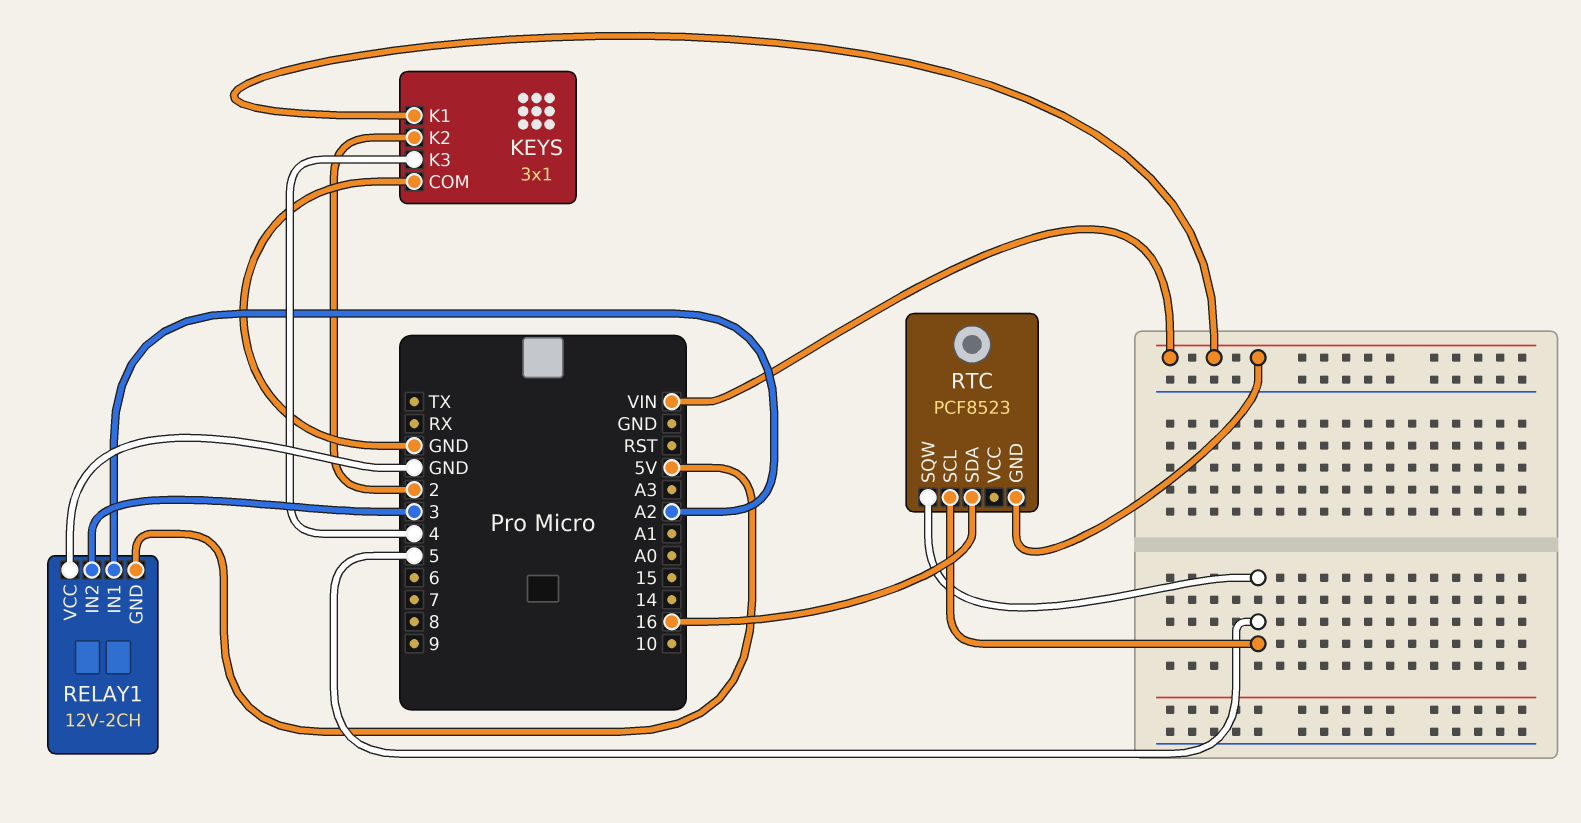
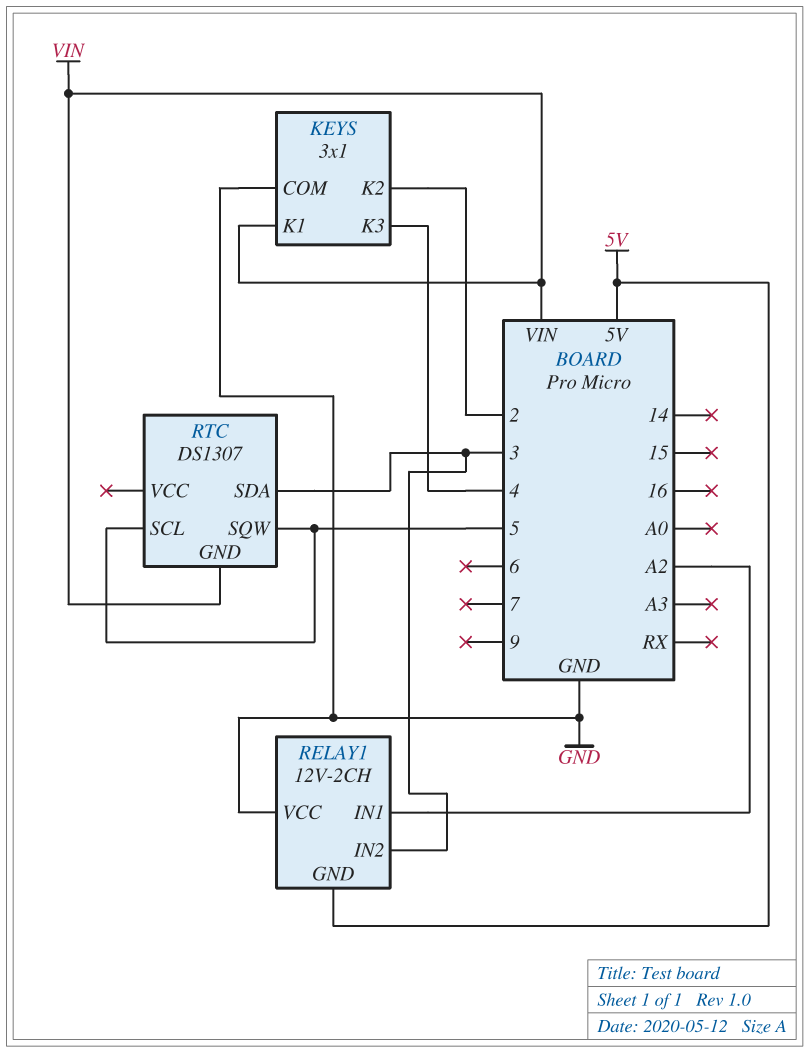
RTC: PCF8523 -> DS1307
RTC pin SDA: 16 -> 3

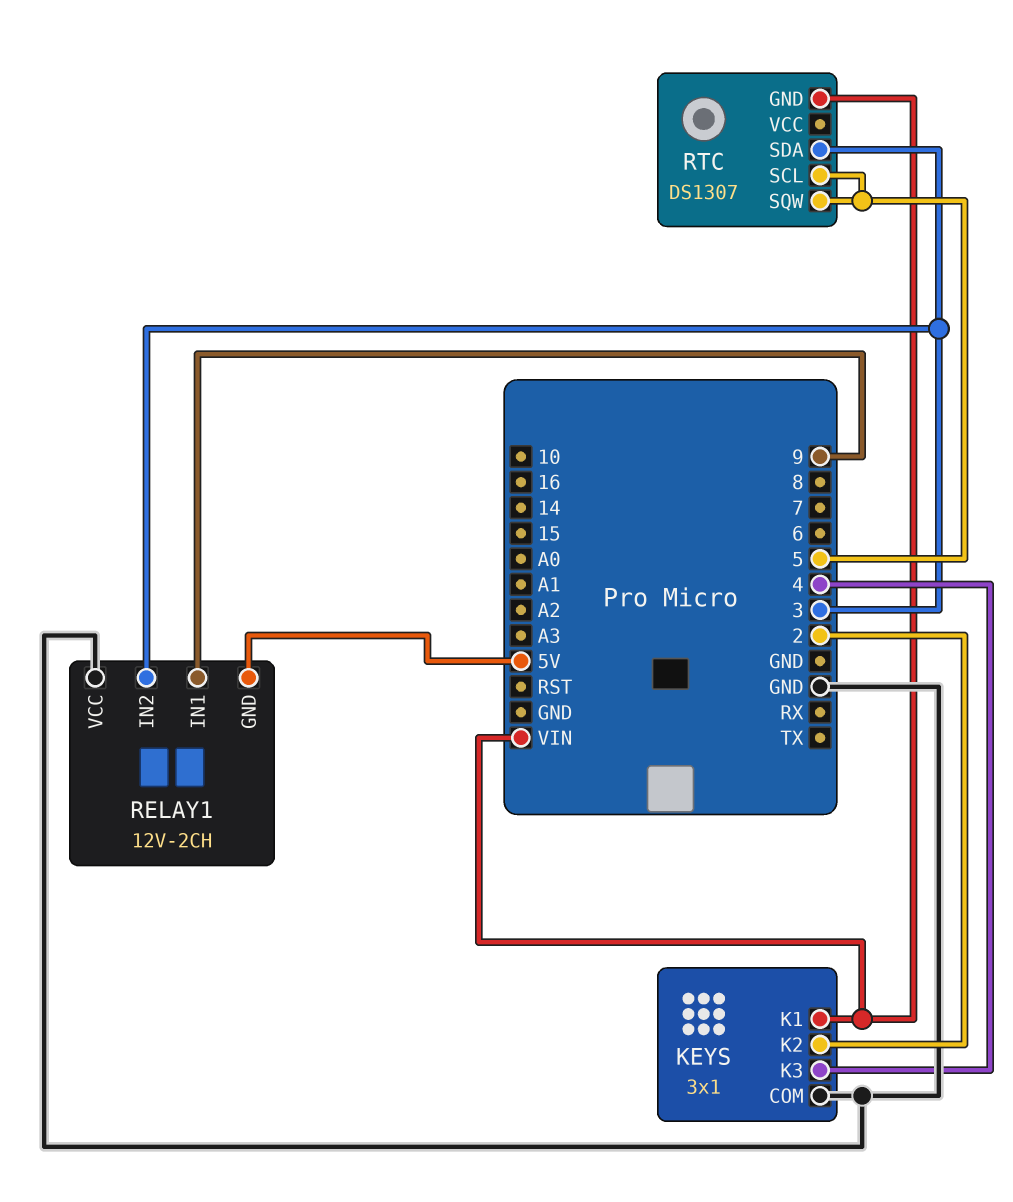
RELAY1 pin IN1: A2 -> 9

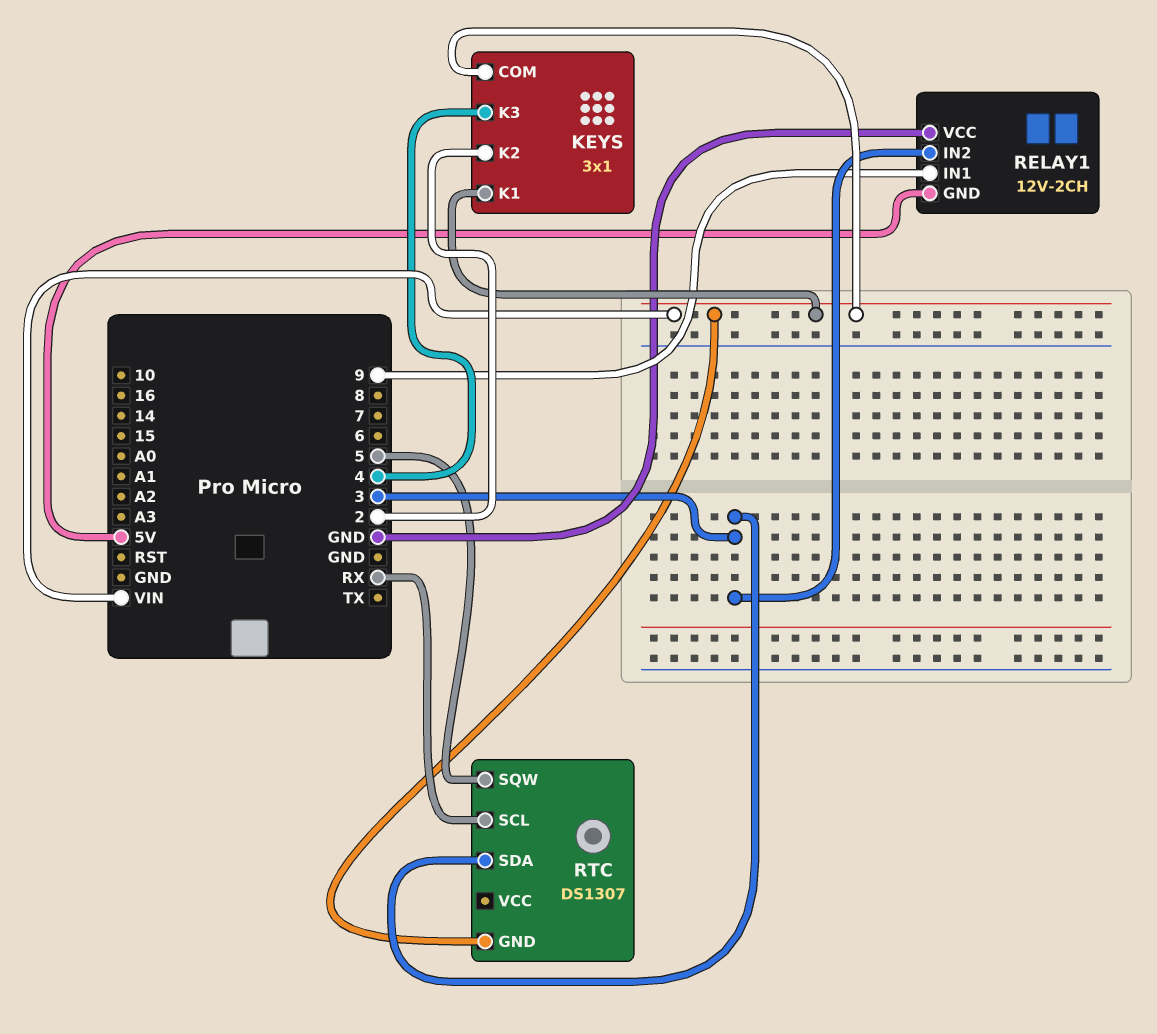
KEYS pin COM: GND -> VIN
RTC pin SCL: 5 -> RX

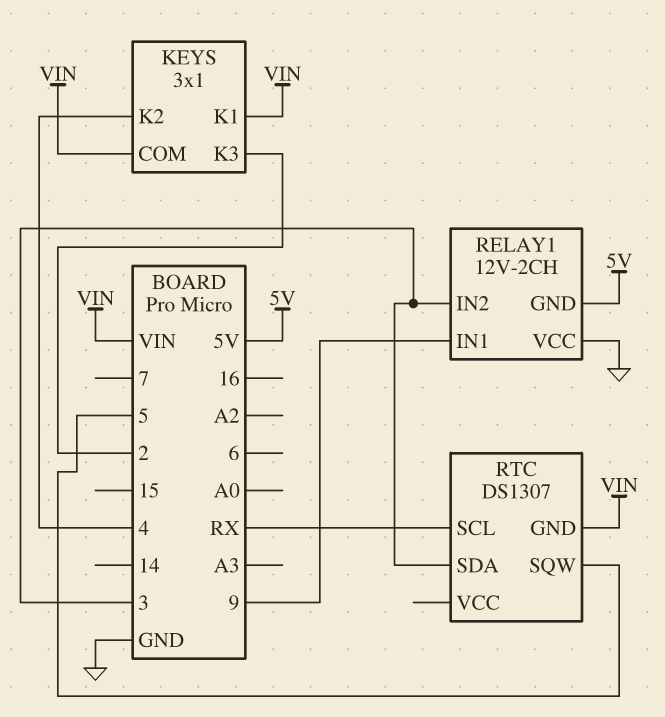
KEYS pin K2: 2 -> 4
KEYS pin K3: 4 -> 2

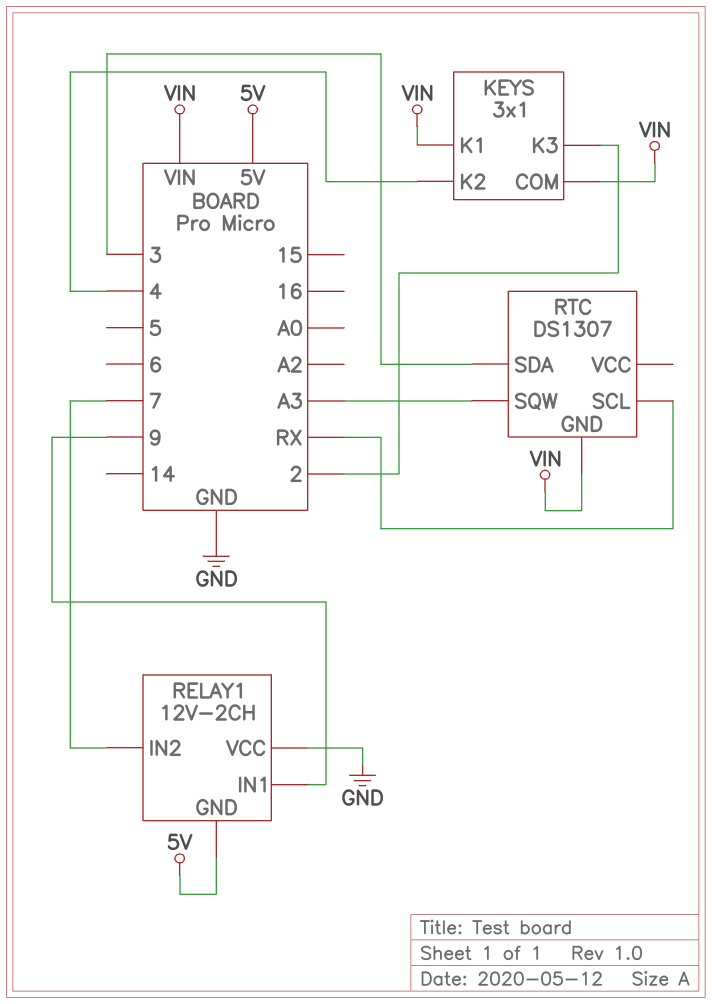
RELAY1 pin IN2: 3 -> 7
RTC pin SQW: 5 -> A3

